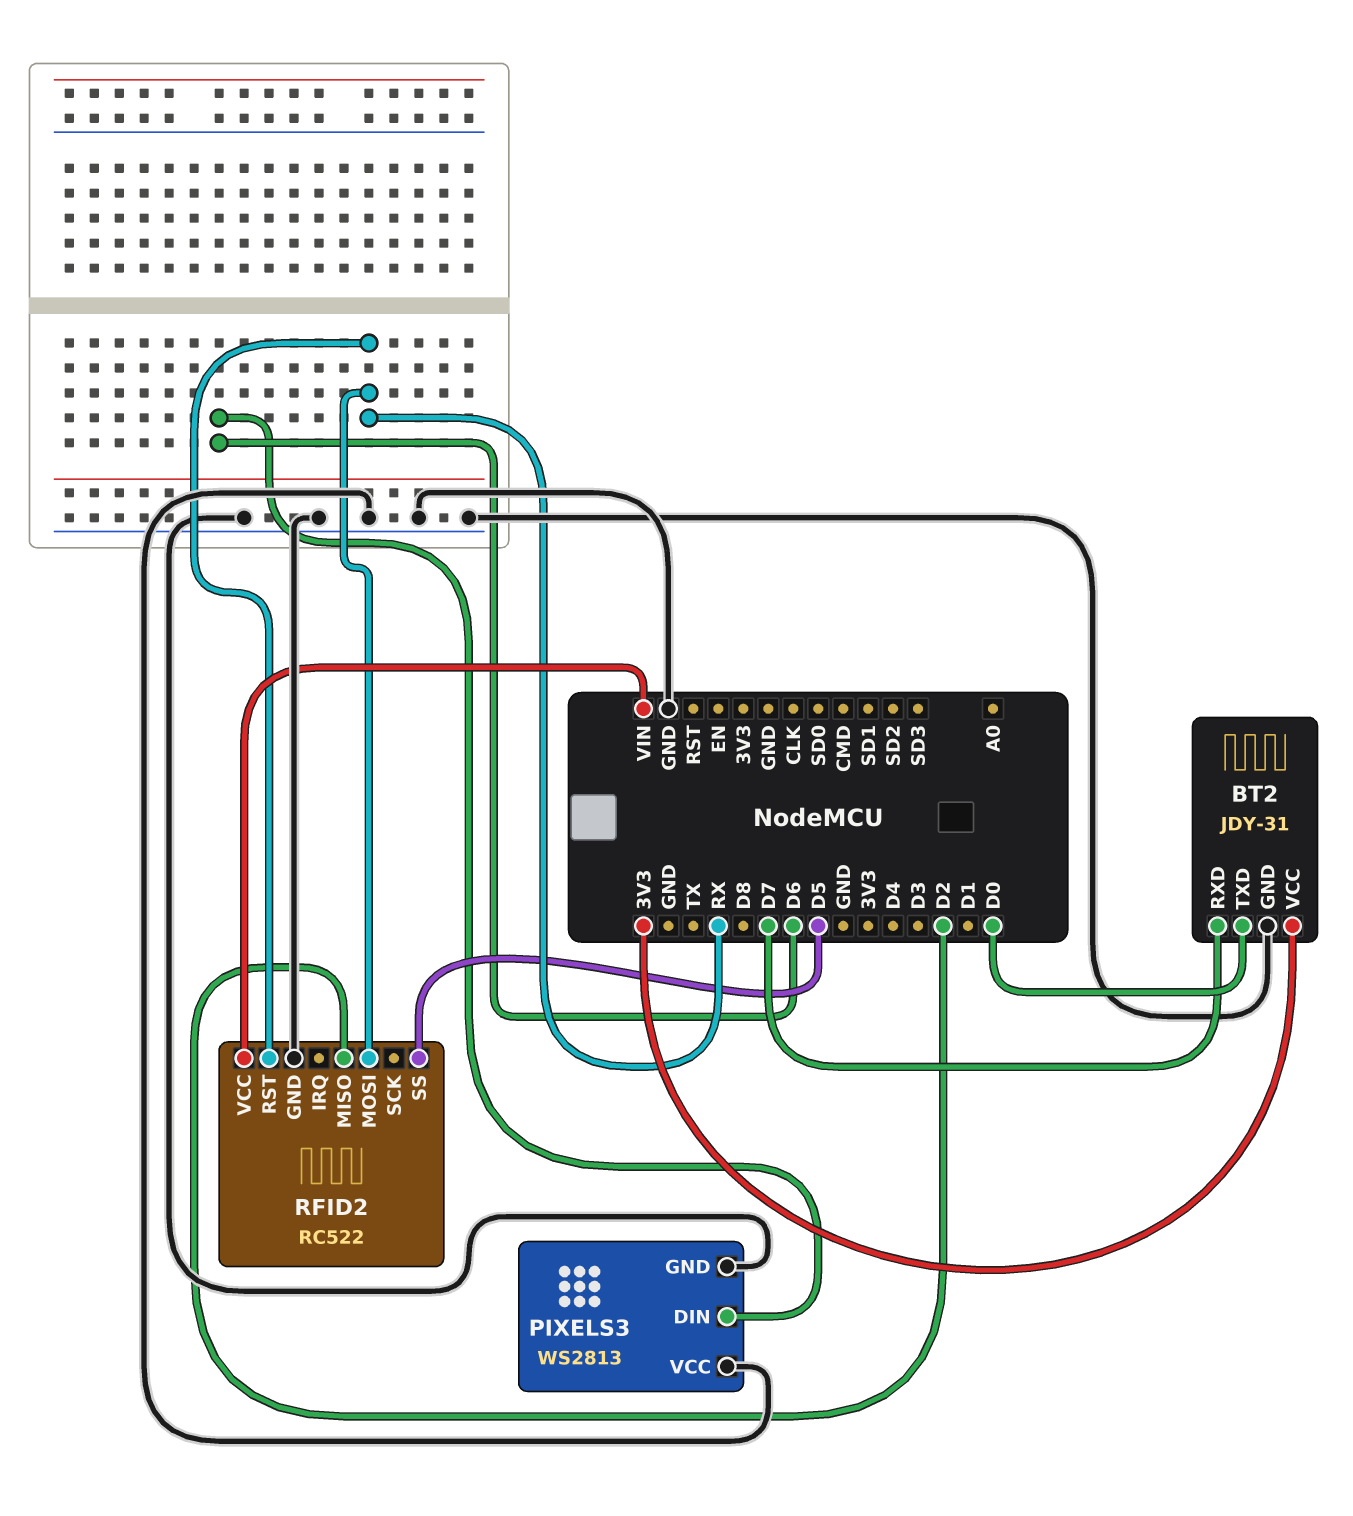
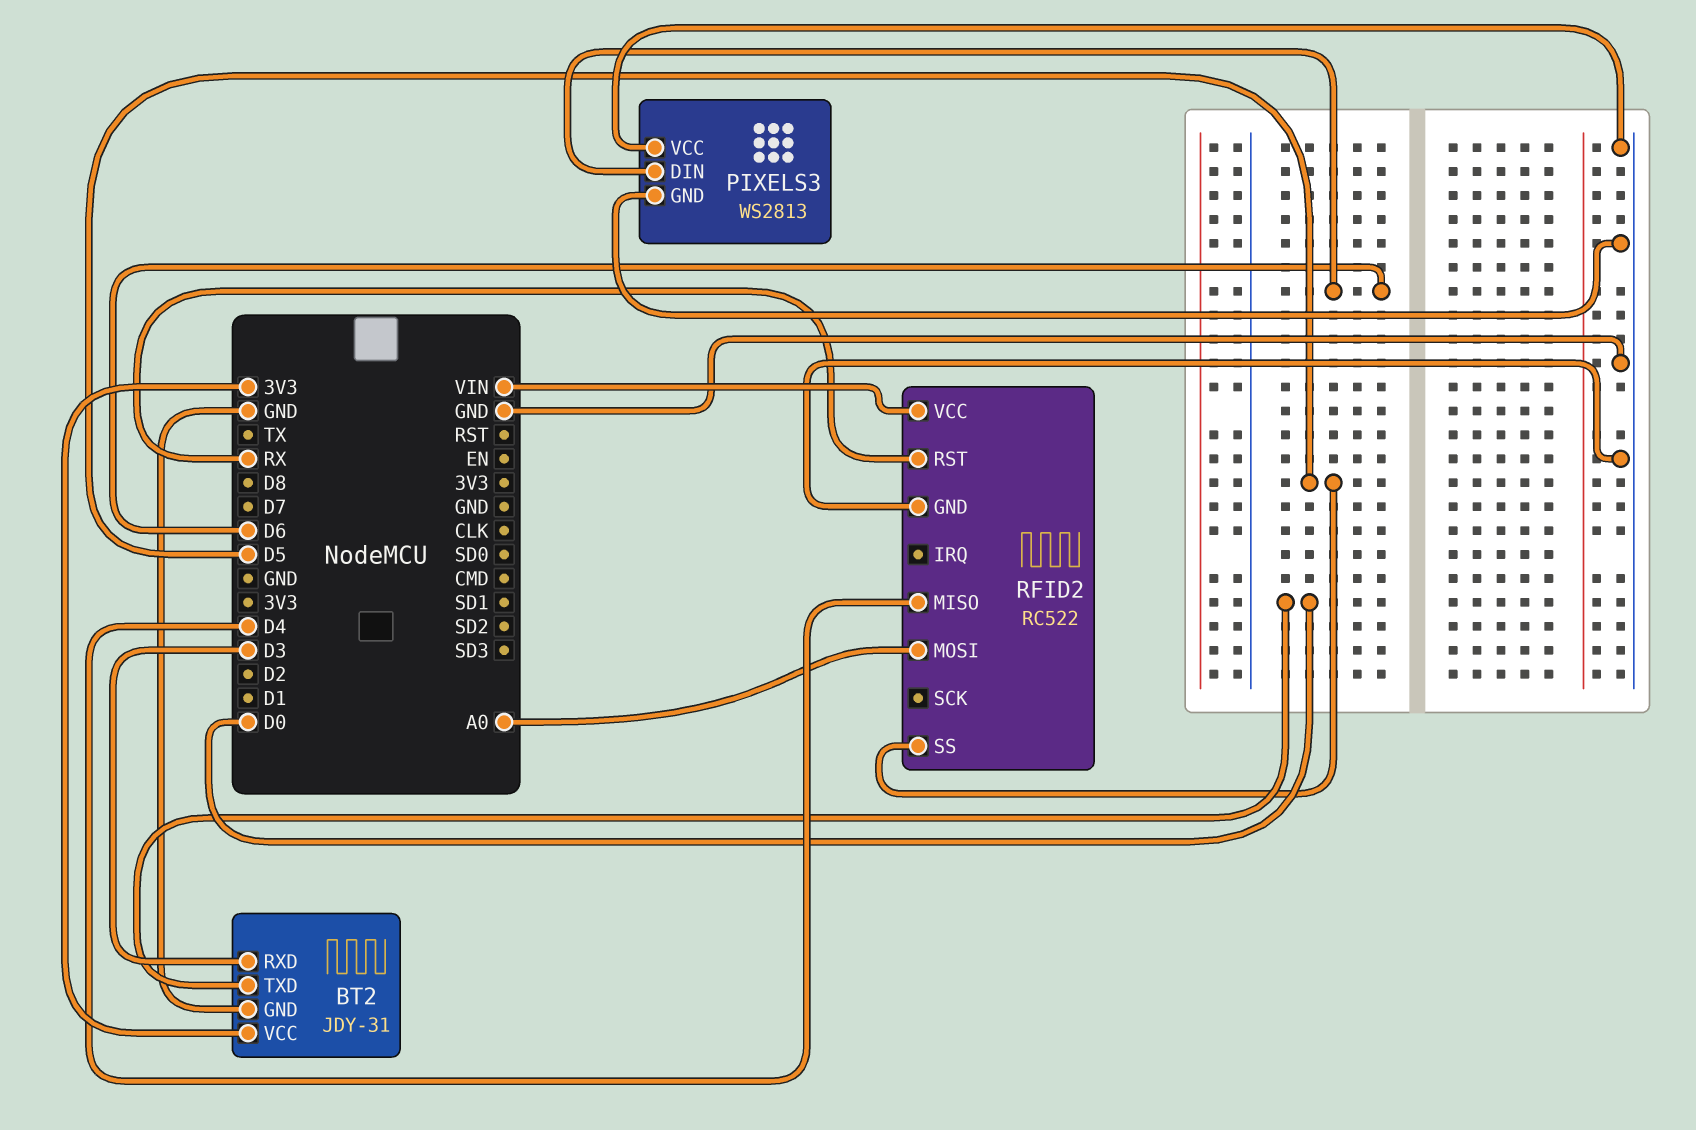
BT2 pin RXD: D7 -> D3
RFID2 pin MISO: D2 -> D4
RFID2 pin MOSI: RX -> A0

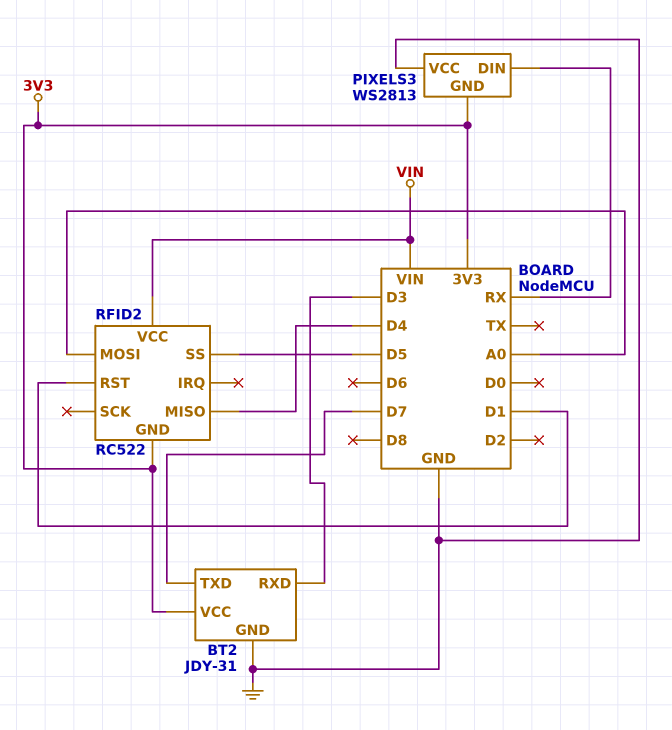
BT2 pin TXD: D0 -> D7
PIXELS3 pin DIN: D6 -> RX
PIXELS3 pin GND: GND -> 3V3
RFID2 pin GND: GND -> 3V3
RFID2 pin RST: RX -> D1

